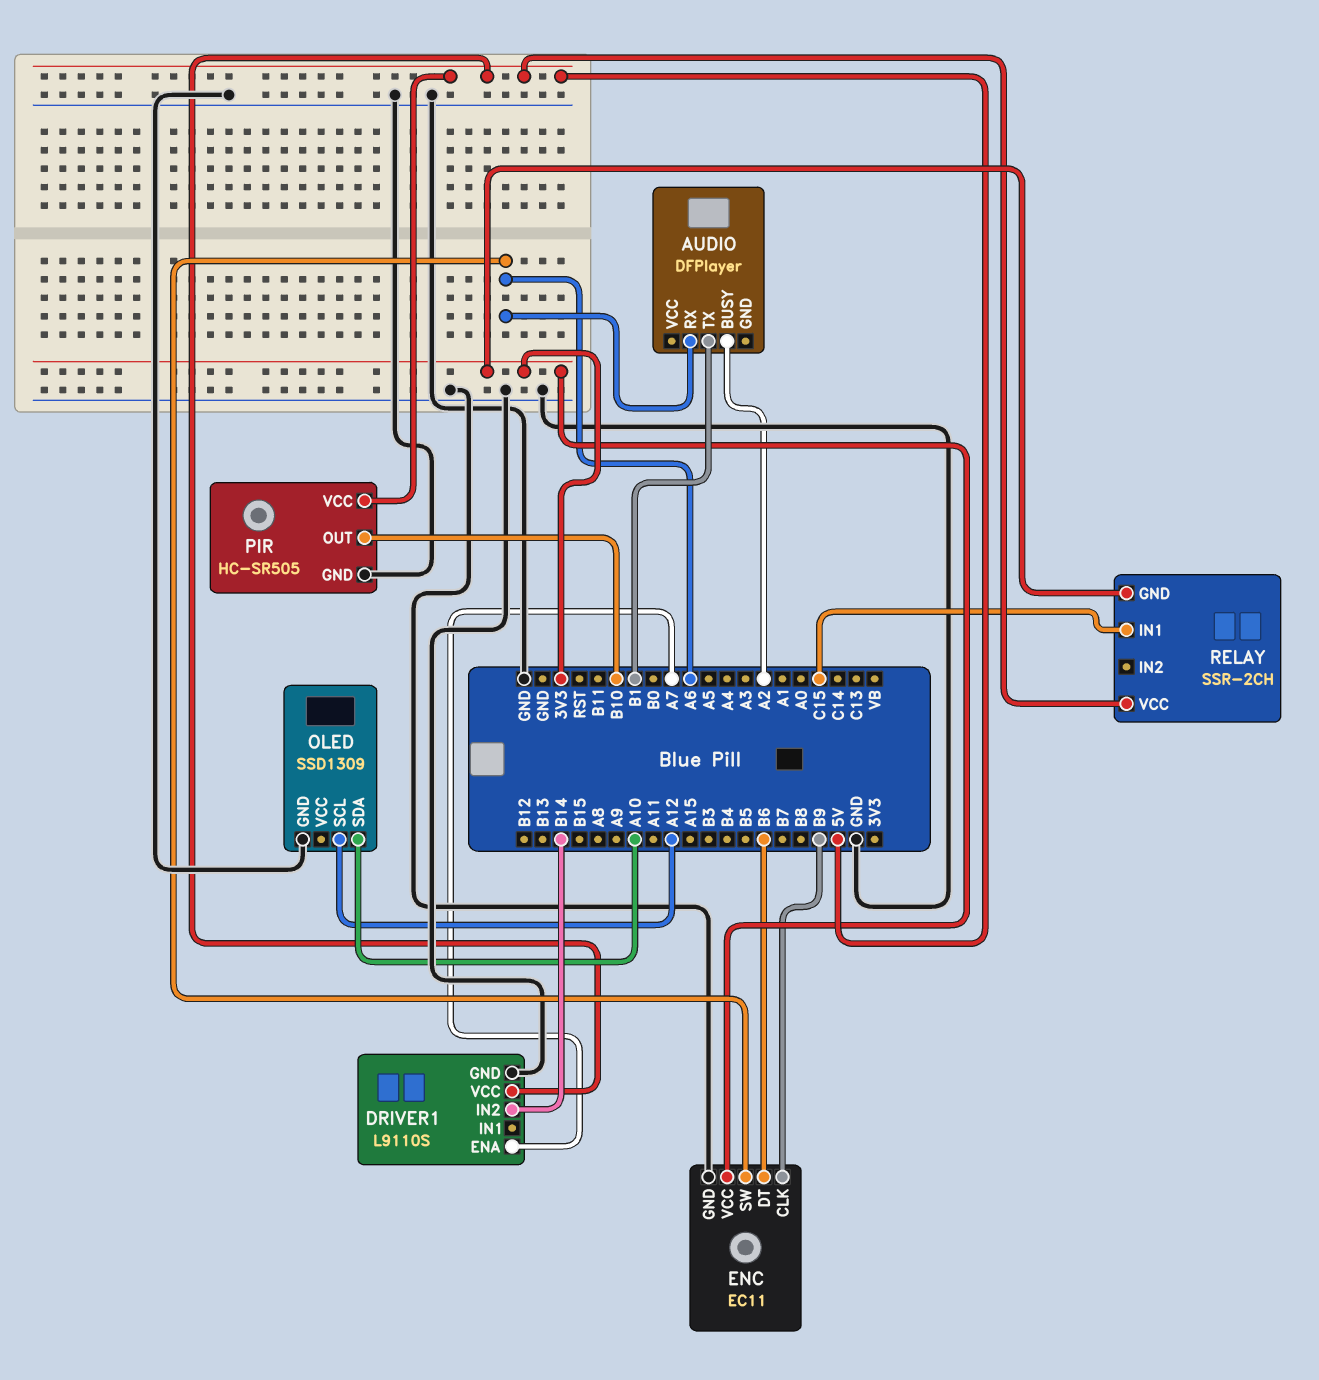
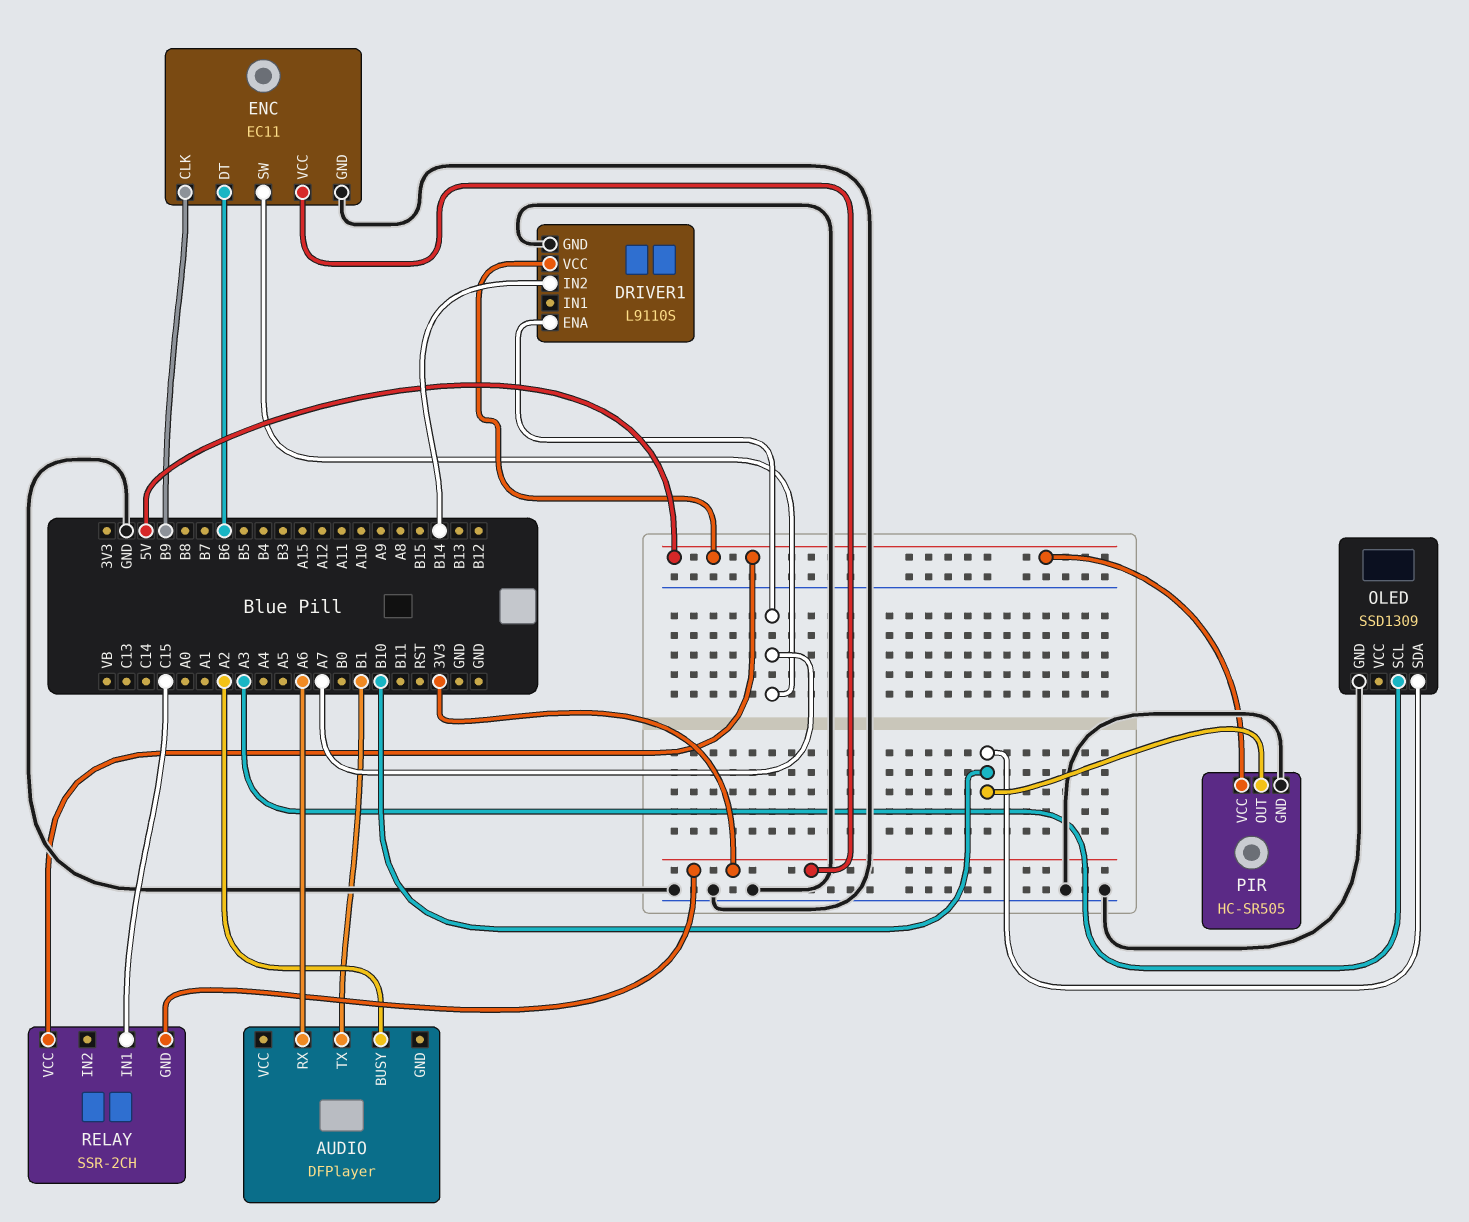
ENC pin SW: A6 -> A7
OLED pin SCL: A12 -> A3
OLED pin SDA: A10 -> B10

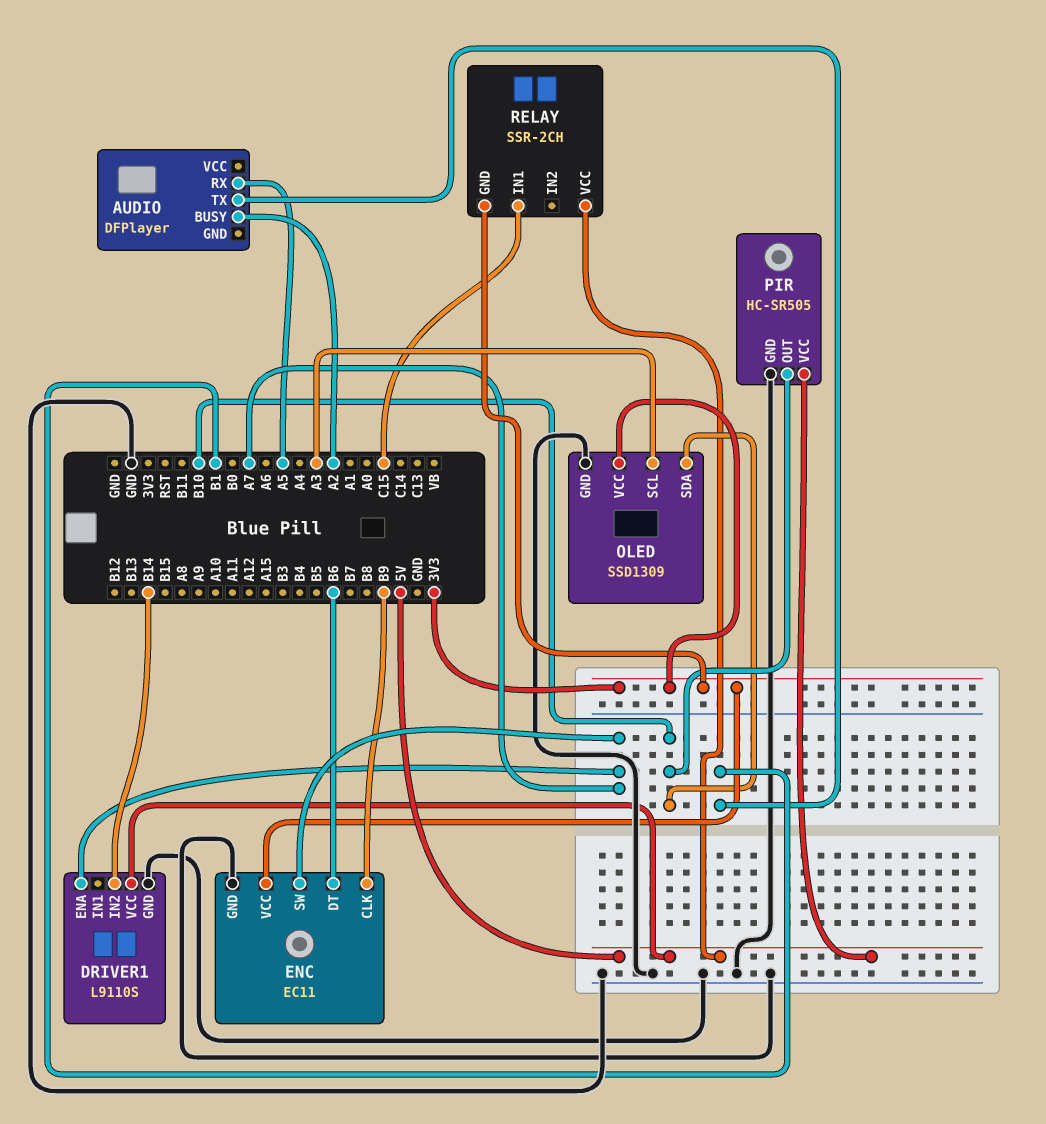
AUDIO pin RX: A6 -> A5
OLED pin VCC: none -> 3V3

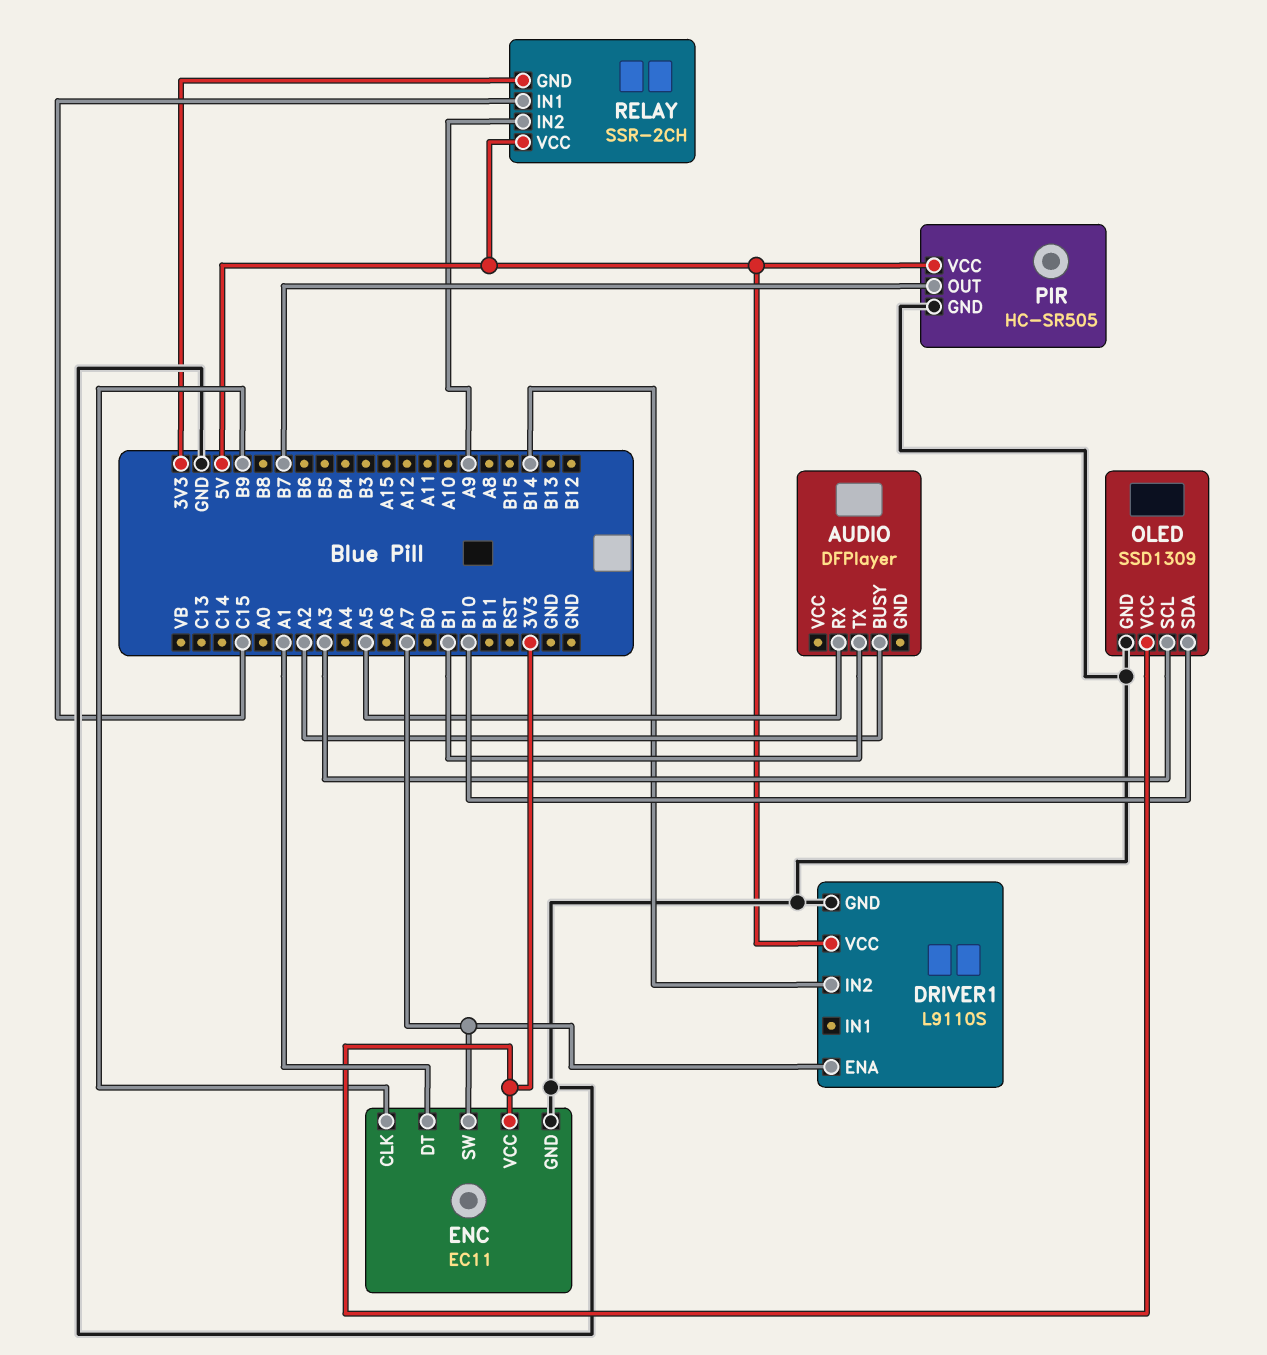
ENC pin DT: B6 -> A1
PIR pin OUT: B10 -> B7
RELAY pin IN2: none -> A9

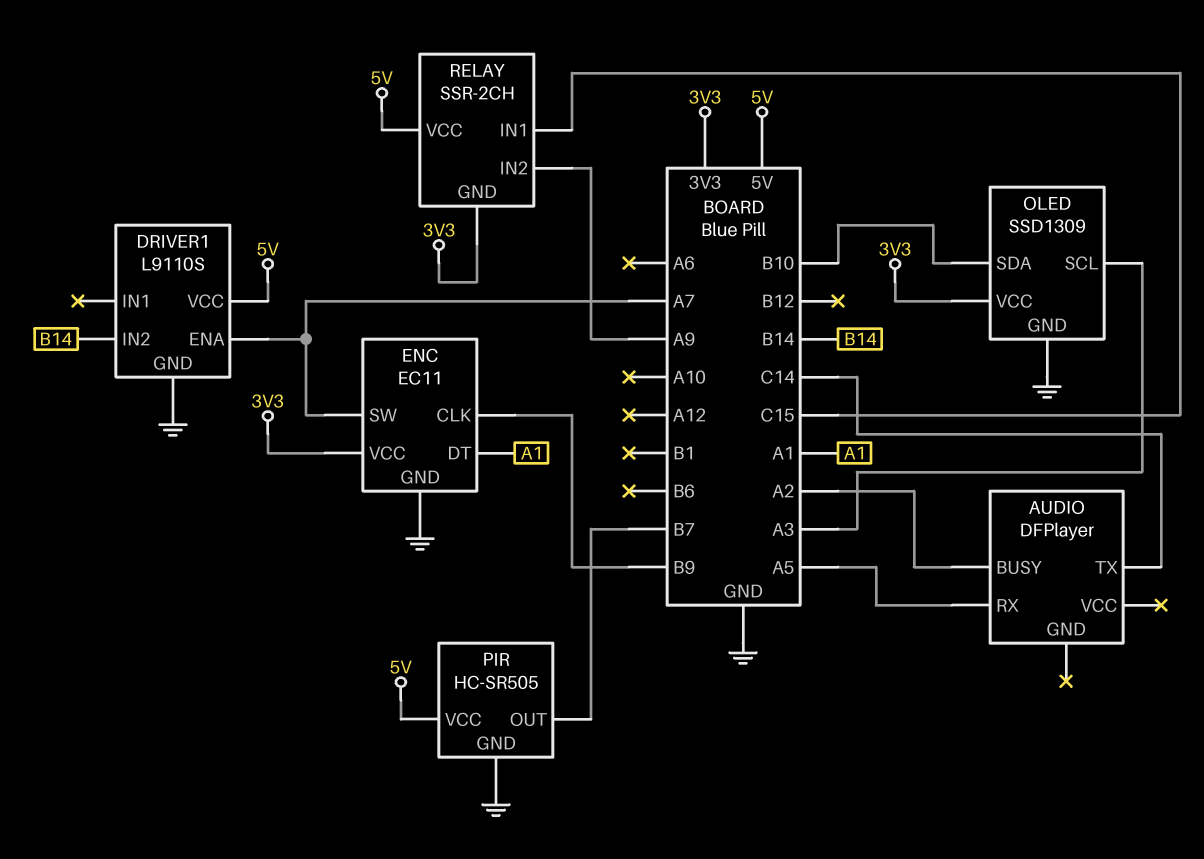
AUDIO pin TX: B1 -> C14

